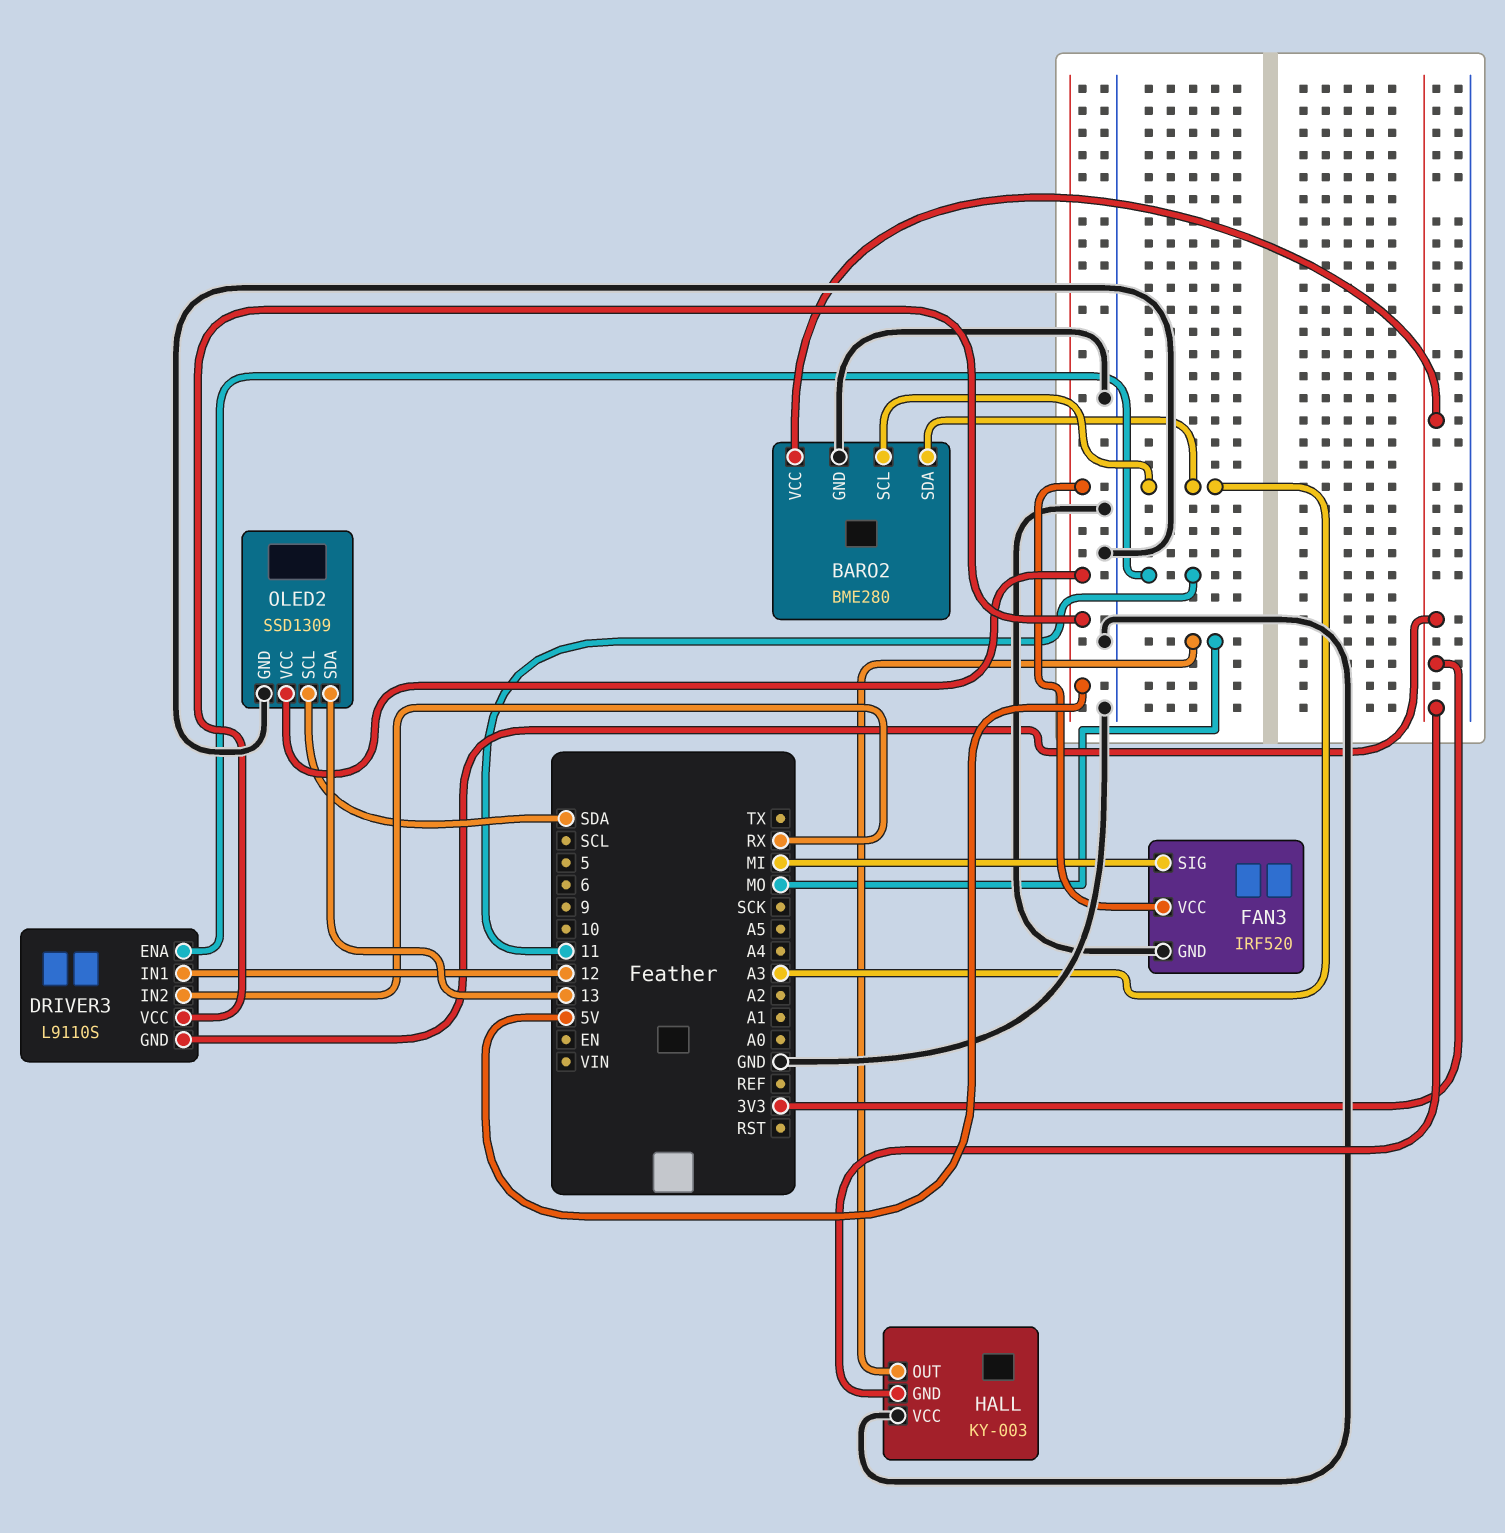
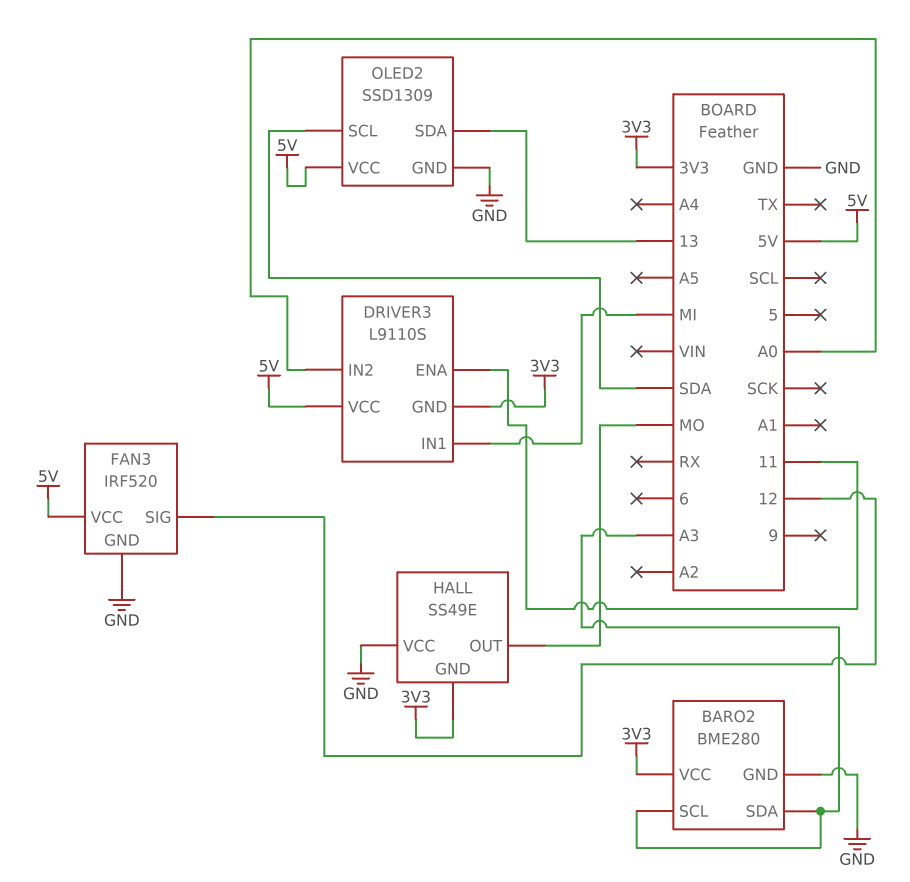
DRIVER3 pin IN1: 12 -> MI
DRIVER3 pin IN2: RX -> A0
FAN3 pin SIG: MI -> 12
HALL: KY-003 -> SS49E

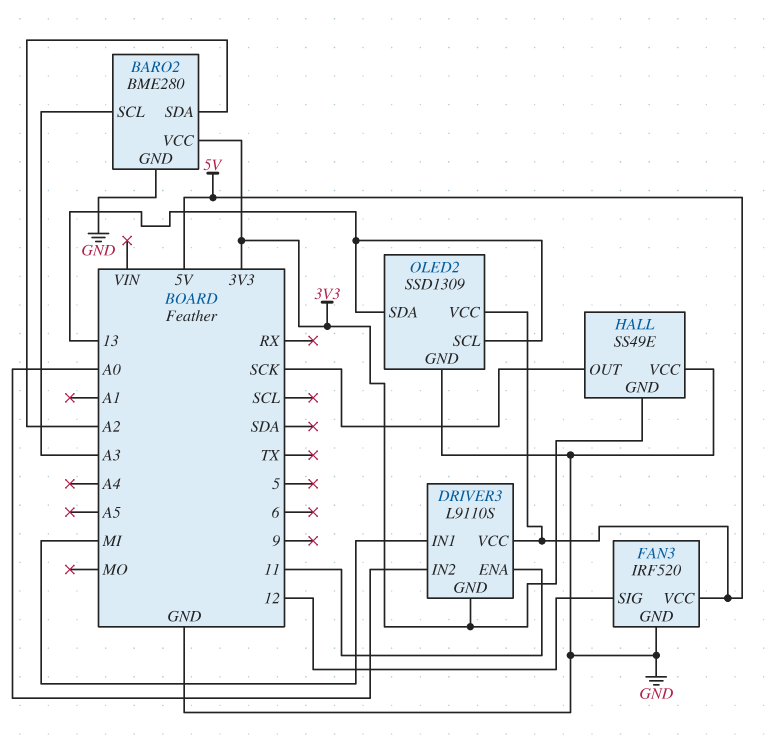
BARO2 pin SDA: A3 -> A2
HALL pin OUT: MO -> SCK
OLED2 pin SCL: SDA -> 13

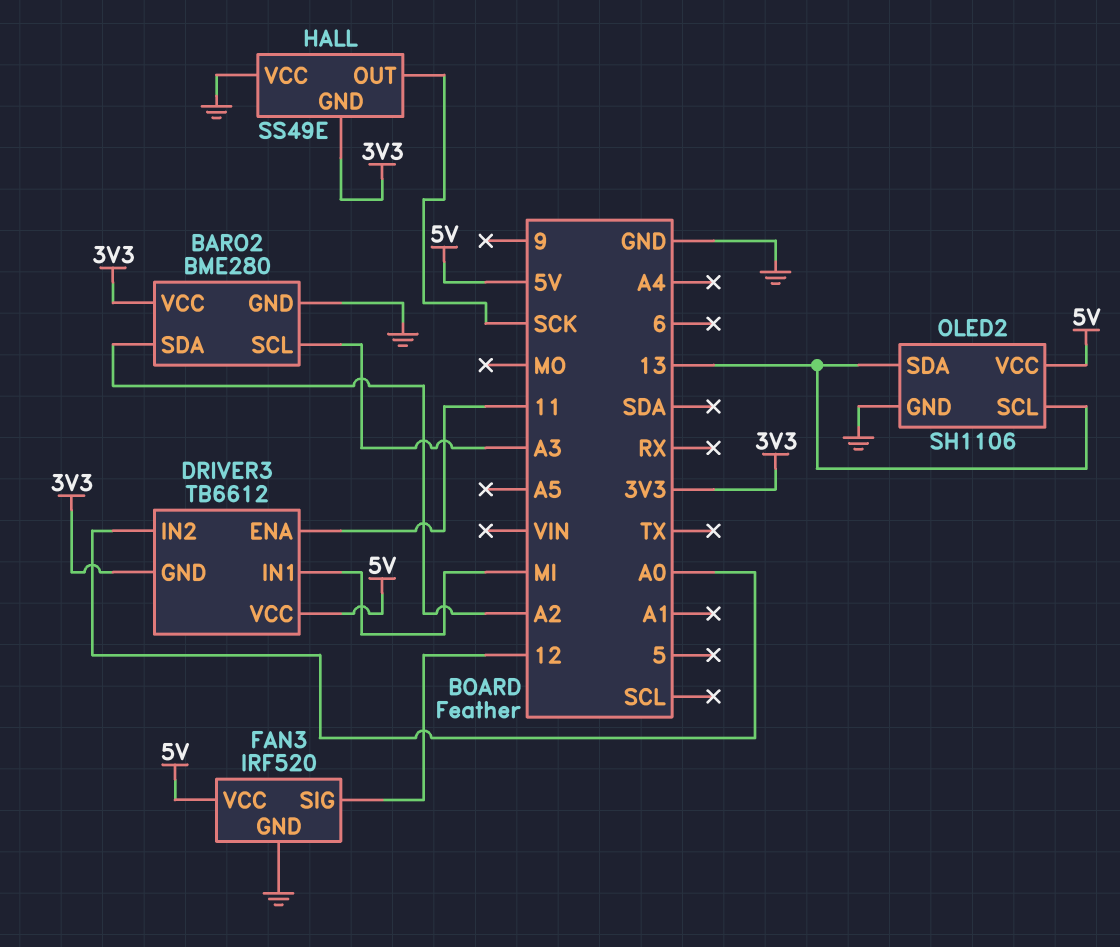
DRIVER3: L9110S -> TB6612
OLED2: SSD1309 -> SH1106

